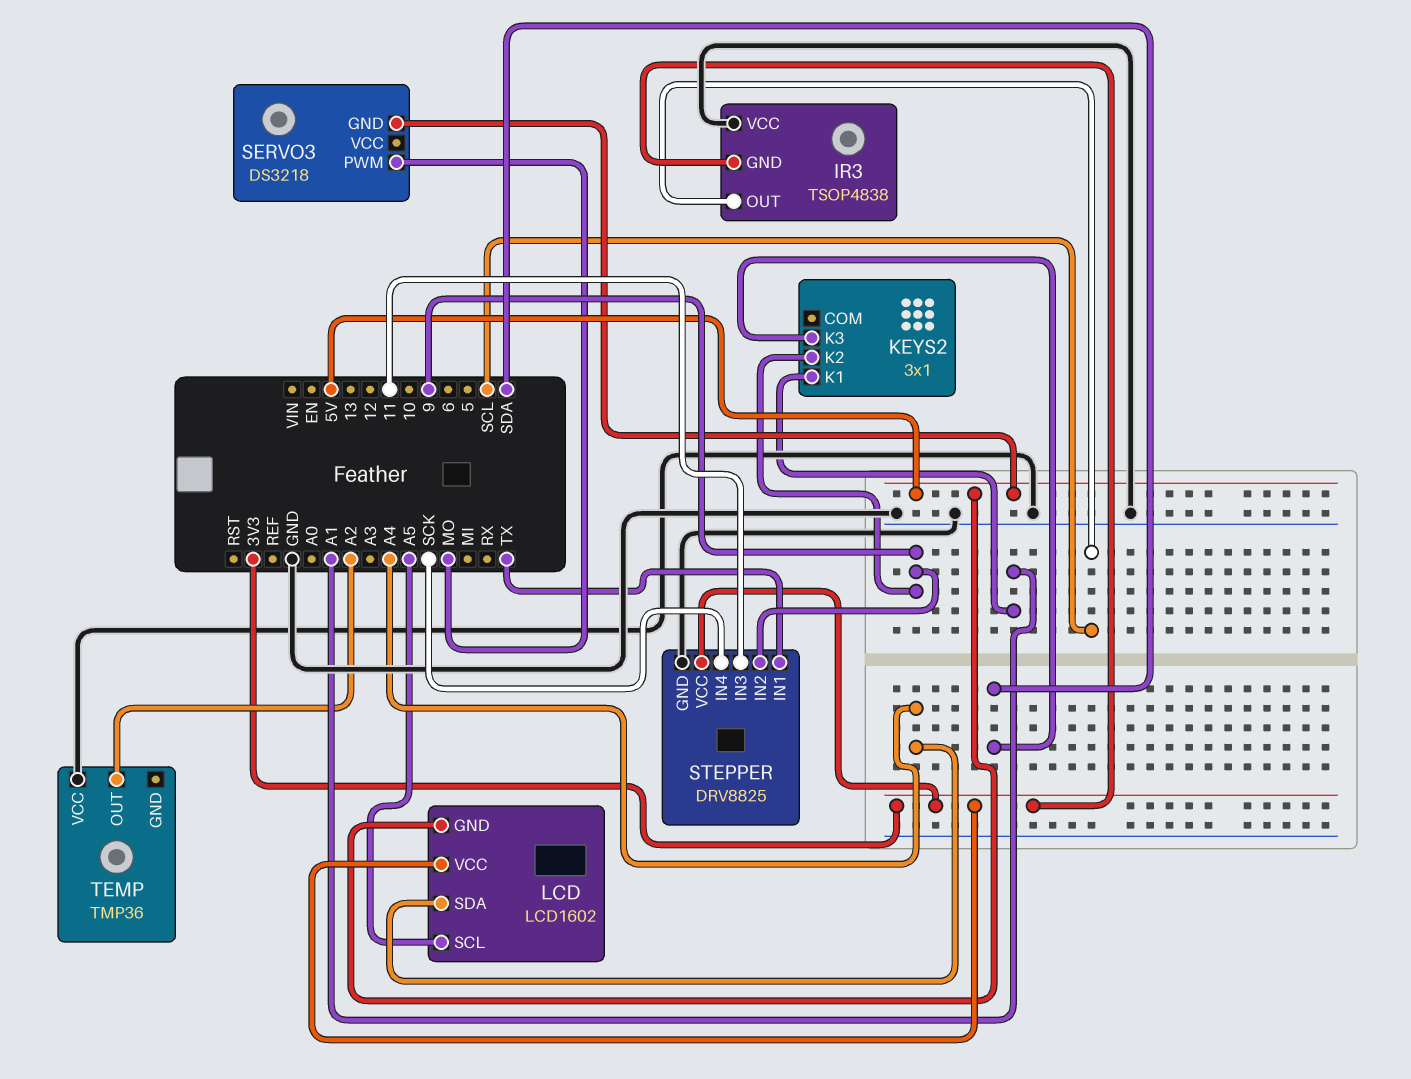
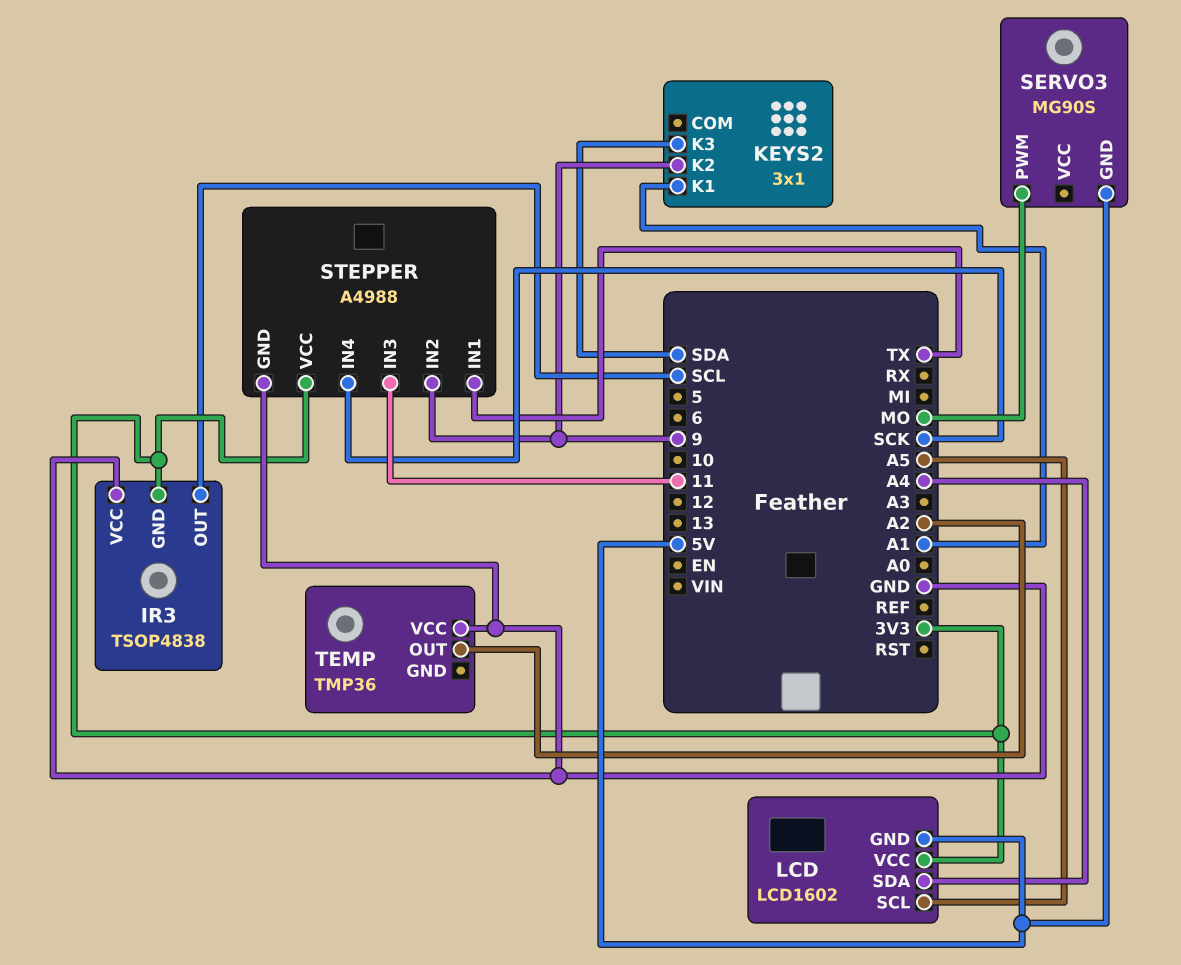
SERVO3: DS3218 -> MG90S
STEPPER: DRV8825 -> A4988

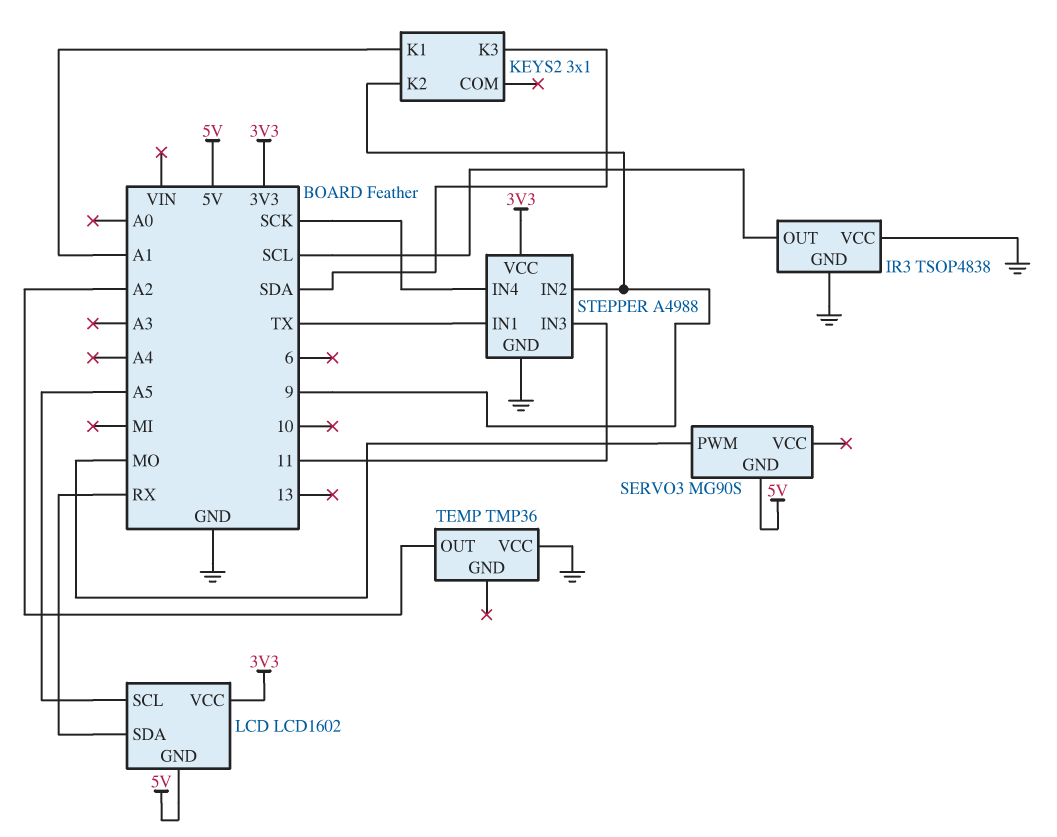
IR3 pin GND: 3V3 -> GND
LCD pin SDA: A4 -> RX

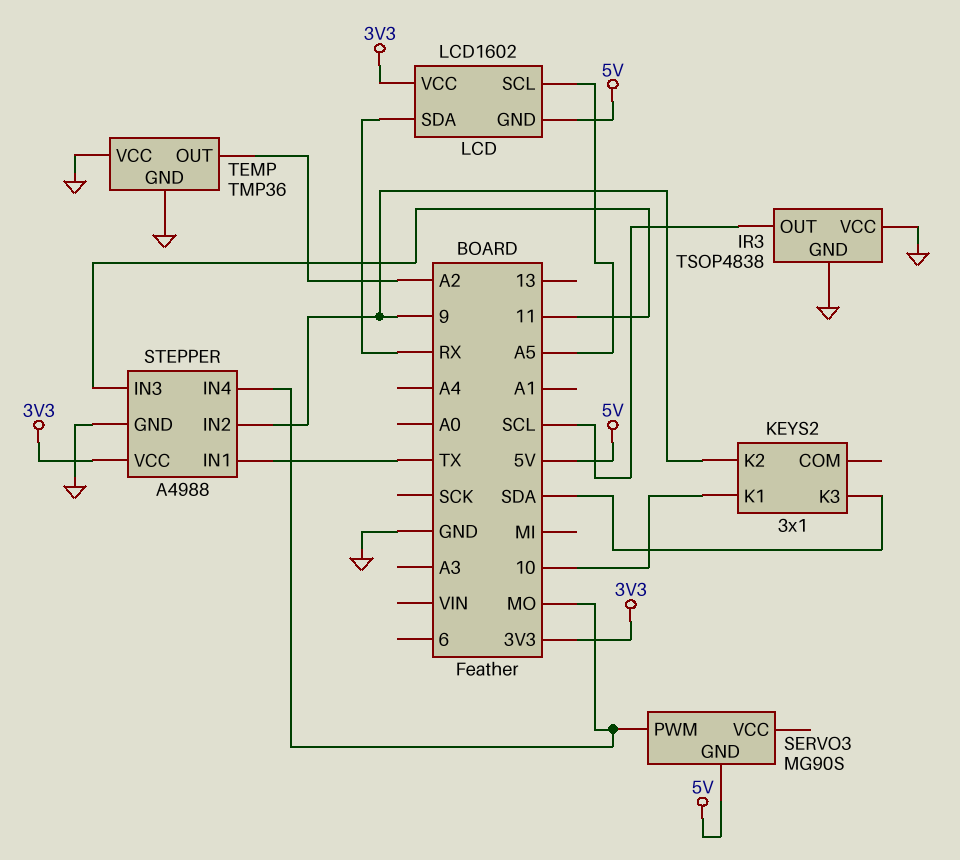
KEYS2 pin K1: A1 -> 10
STEPPER pin IN4: SCK -> MO
TEMP pin GND: none -> GND

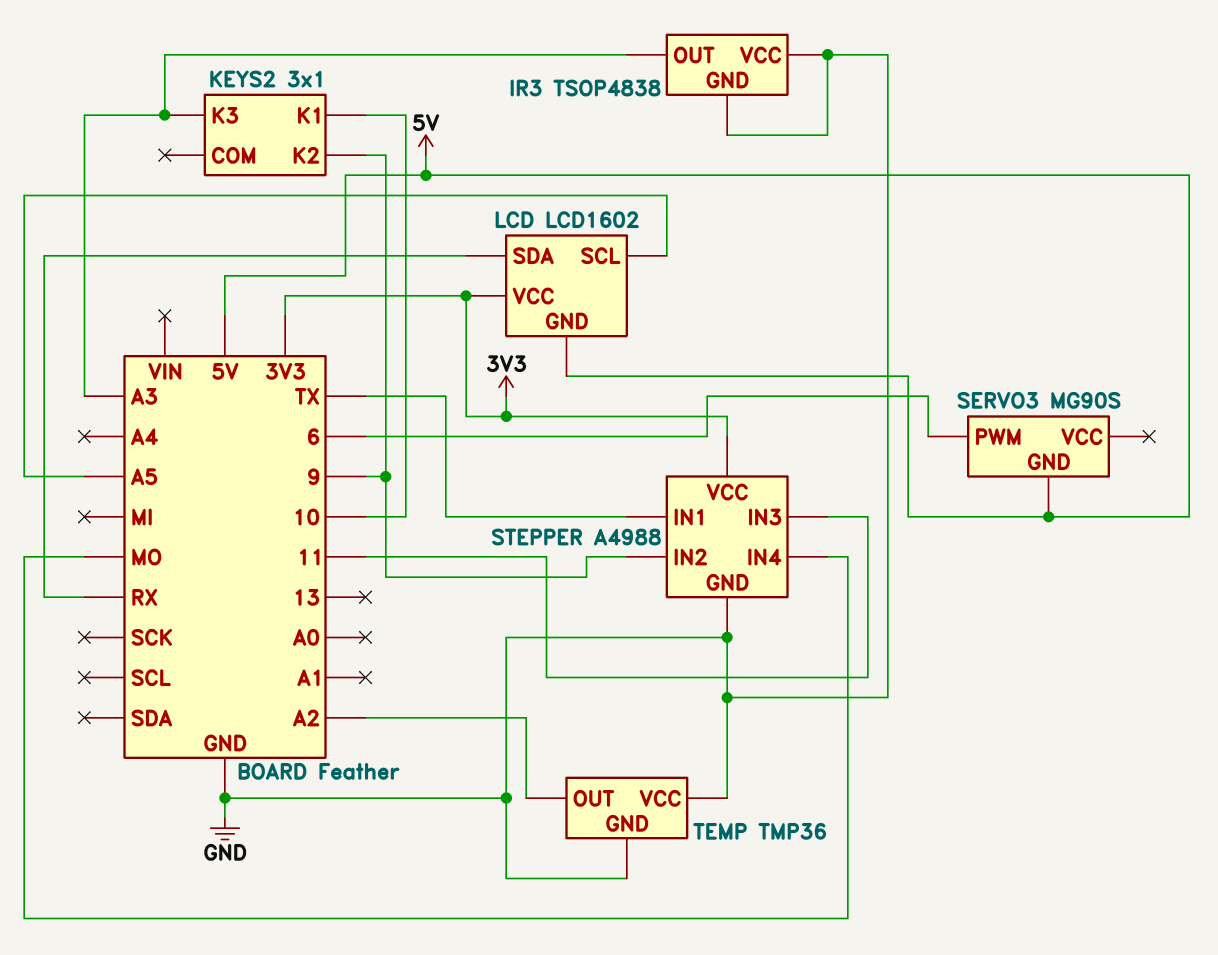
IR3 pin OUT: SCL -> A3
KEYS2 pin K3: SDA -> A3
SERVO3 pin PWM: MO -> 6

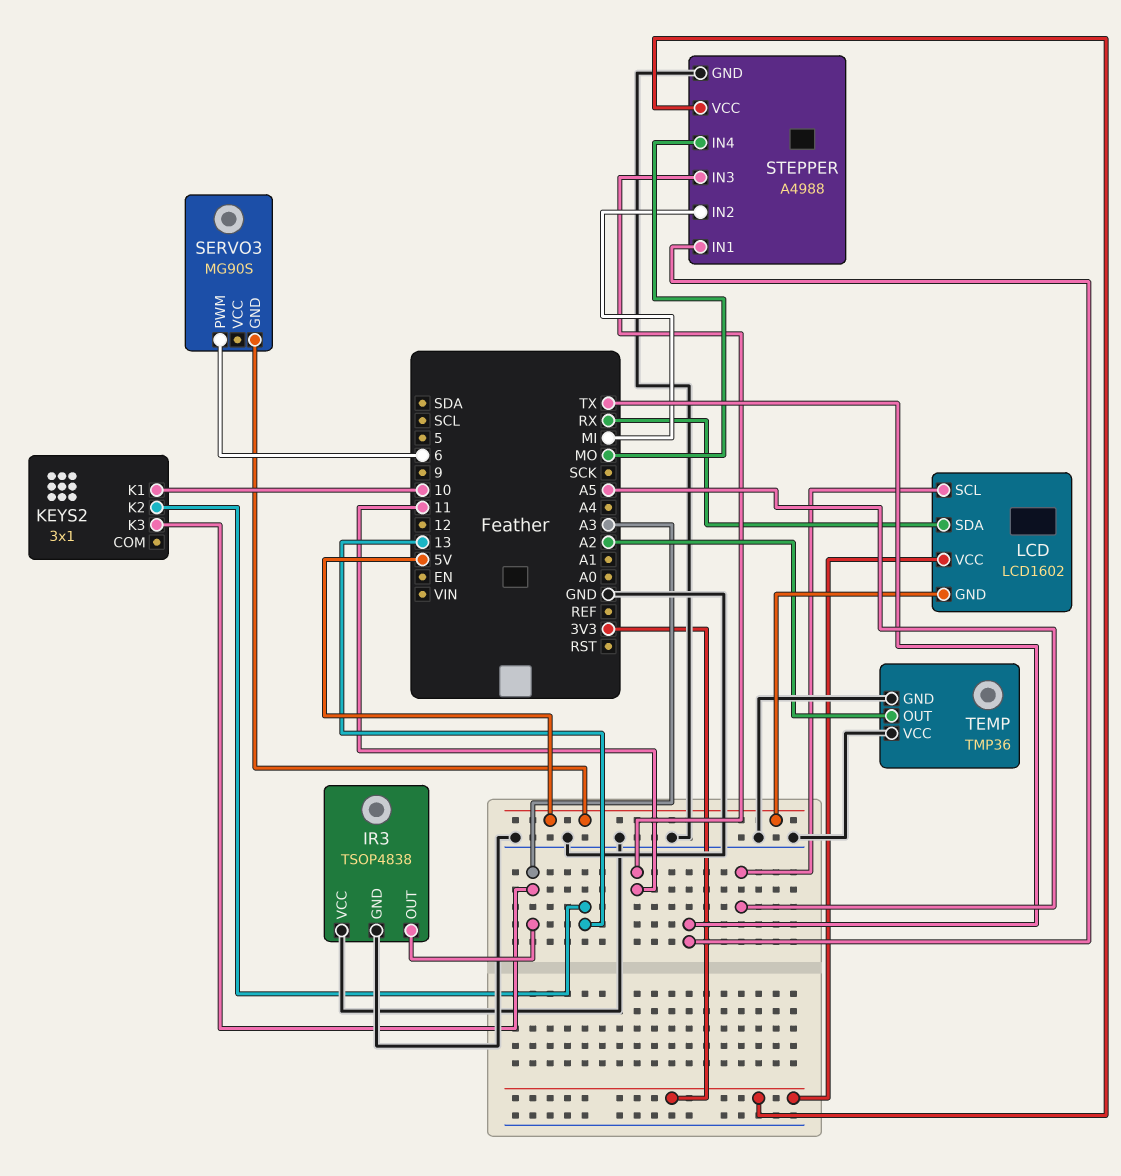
KEYS2 pin K2: 9 -> 13
STEPPER pin IN2: 9 -> MI

